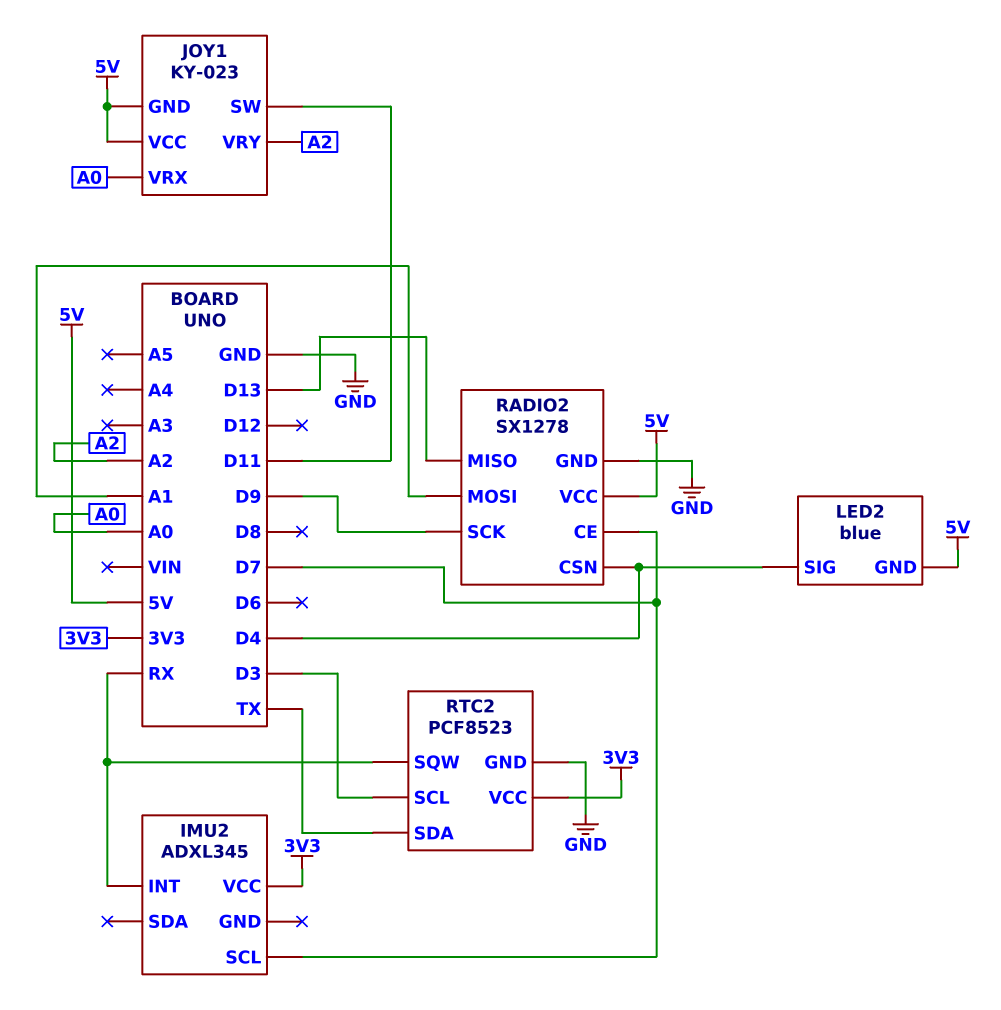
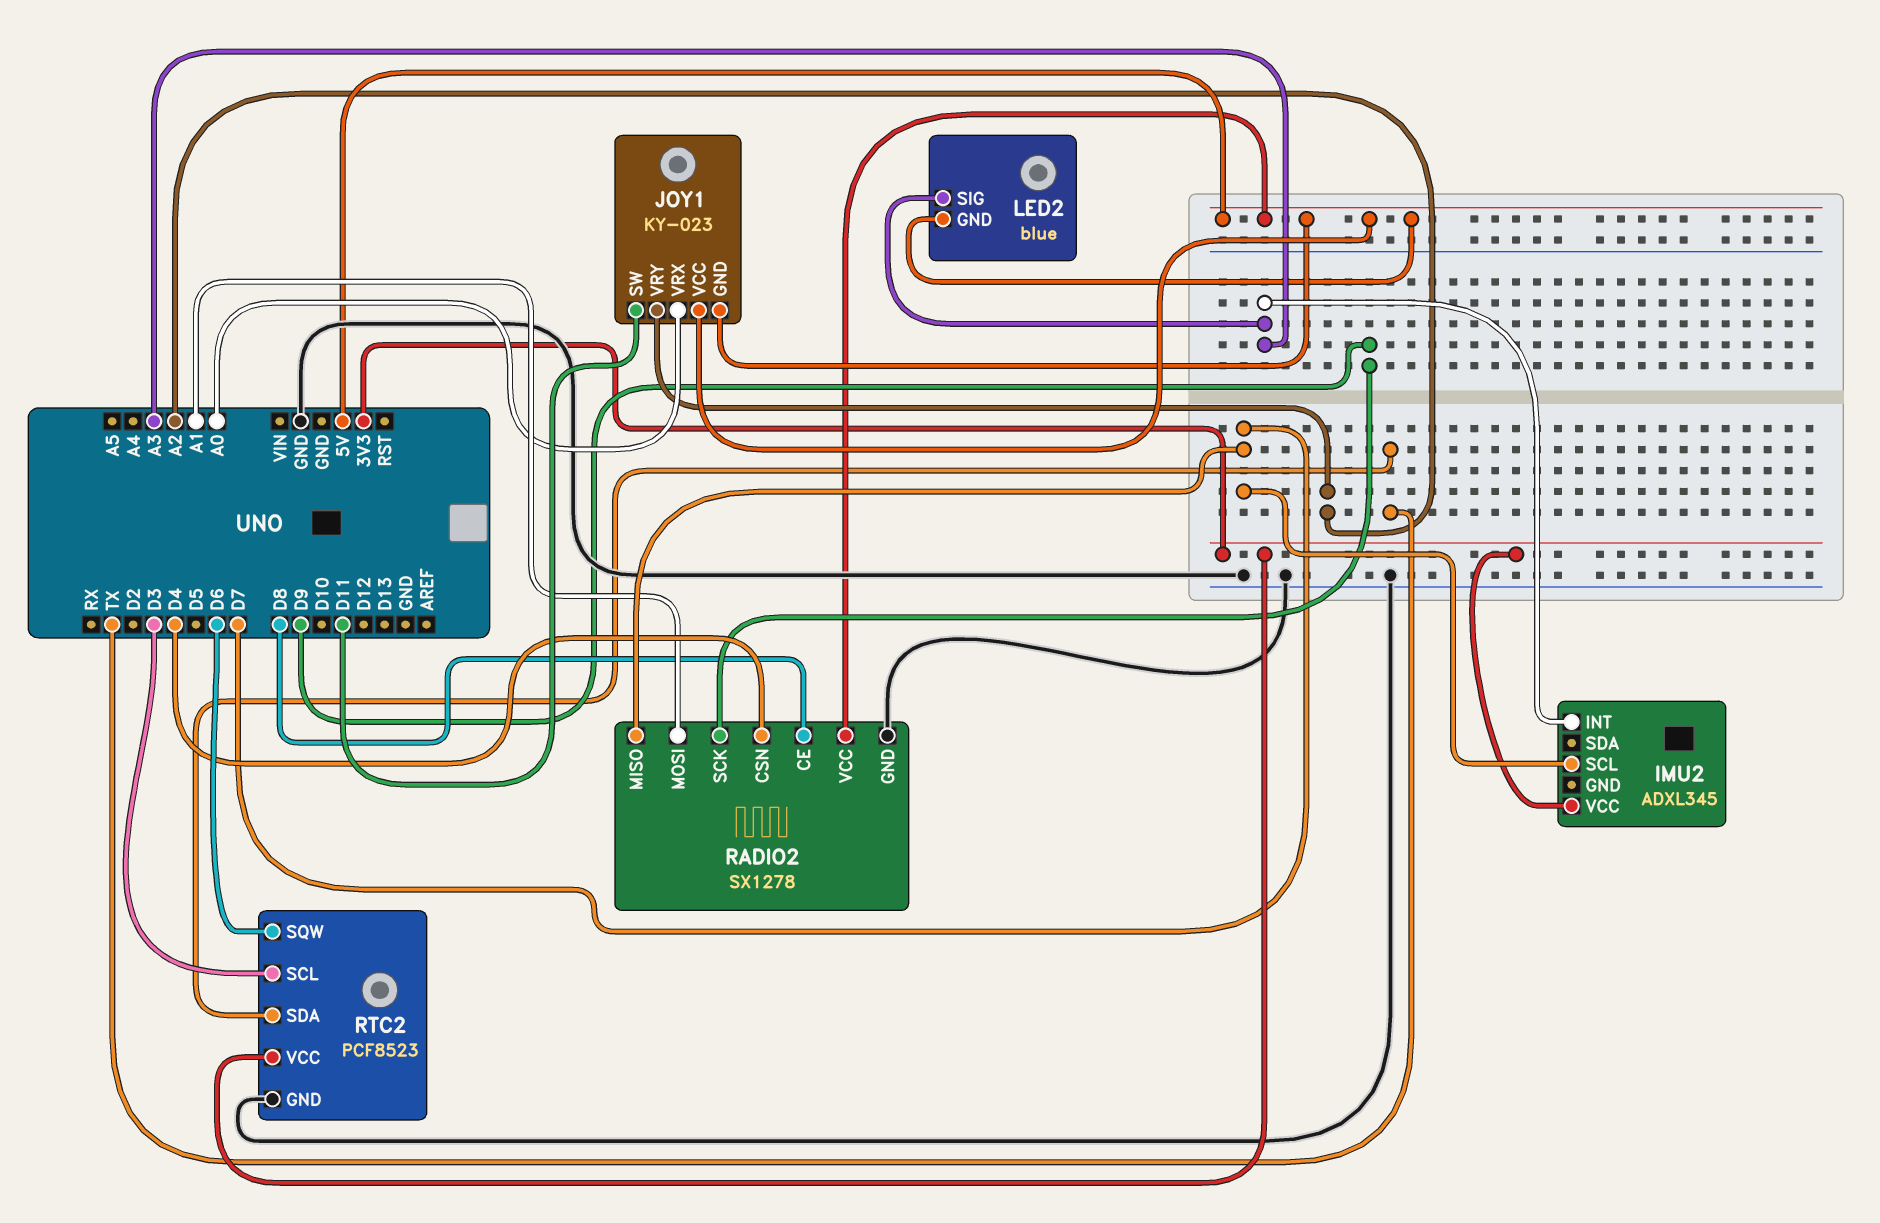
IMU2 pin INT: RX -> A3
LED2 pin SIG: D4 -> A3
RADIO2 pin CE: D7 -> D8
RADIO2 pin MISO: D13 -> D7
RTC2 pin SQW: RX -> D6

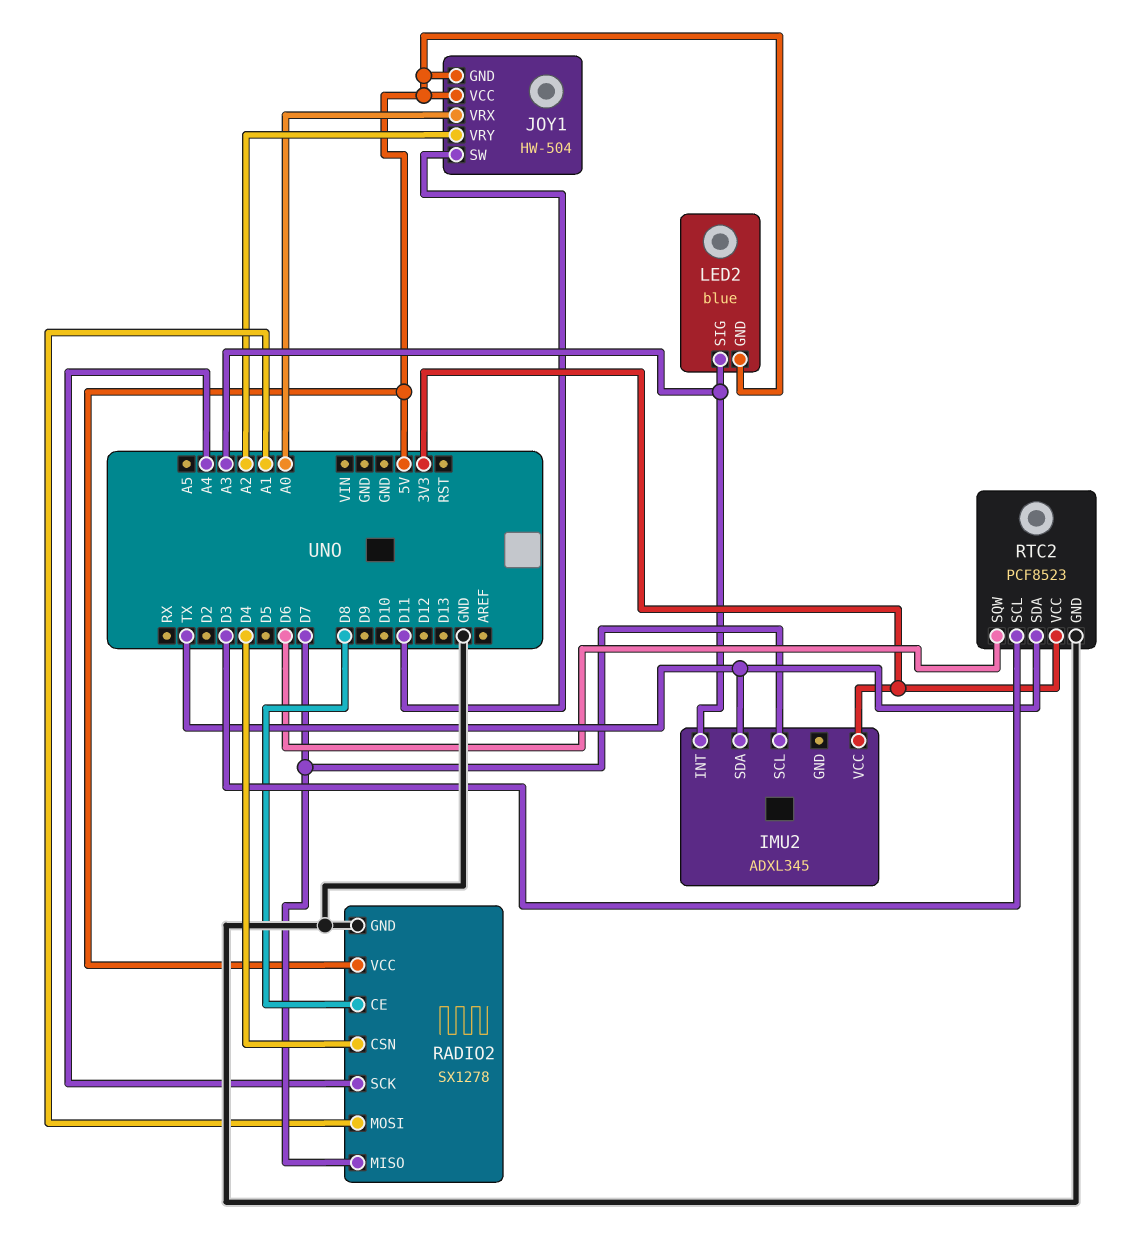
IMU2 pin SDA: none -> TX
JOY1: KY-023 -> HW-504
RADIO2 pin SCK: D9 -> A4

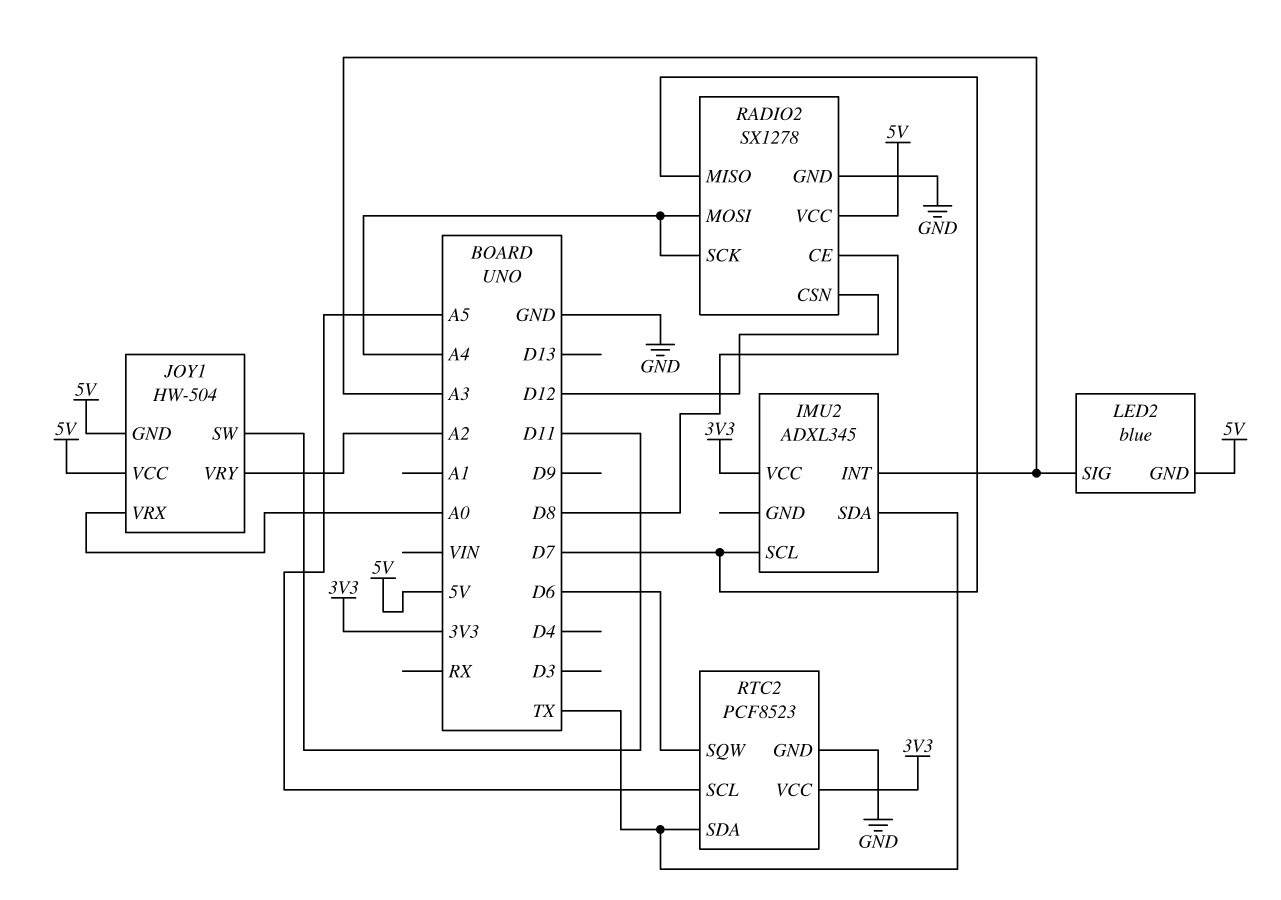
RADIO2 pin CSN: D4 -> D12
RADIO2 pin MOSI: A1 -> A4
RTC2 pin SCL: D3 -> A5

